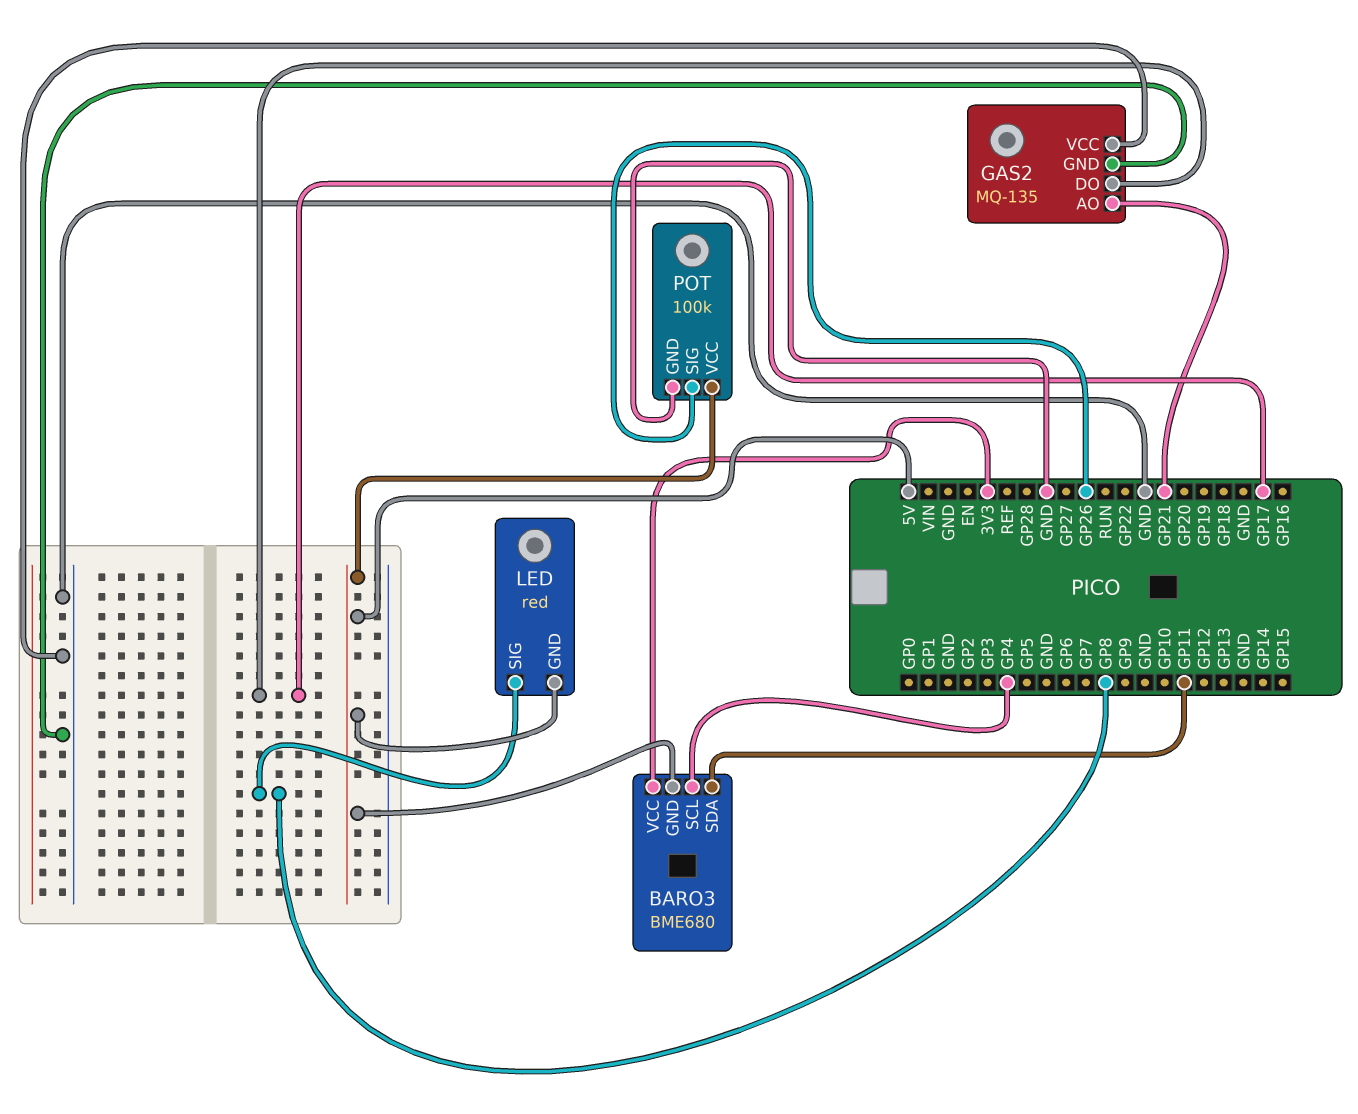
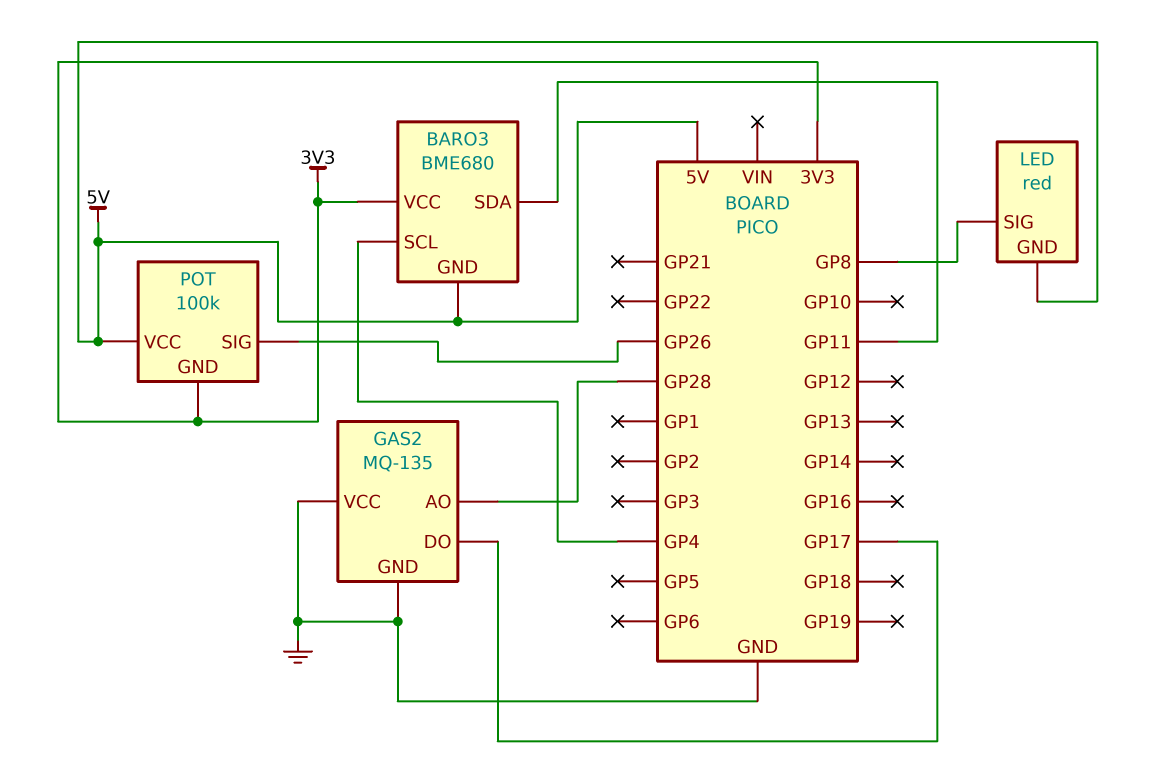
GAS2 pin AO: GP21 -> GP28
POT pin GND: GND -> 3V3

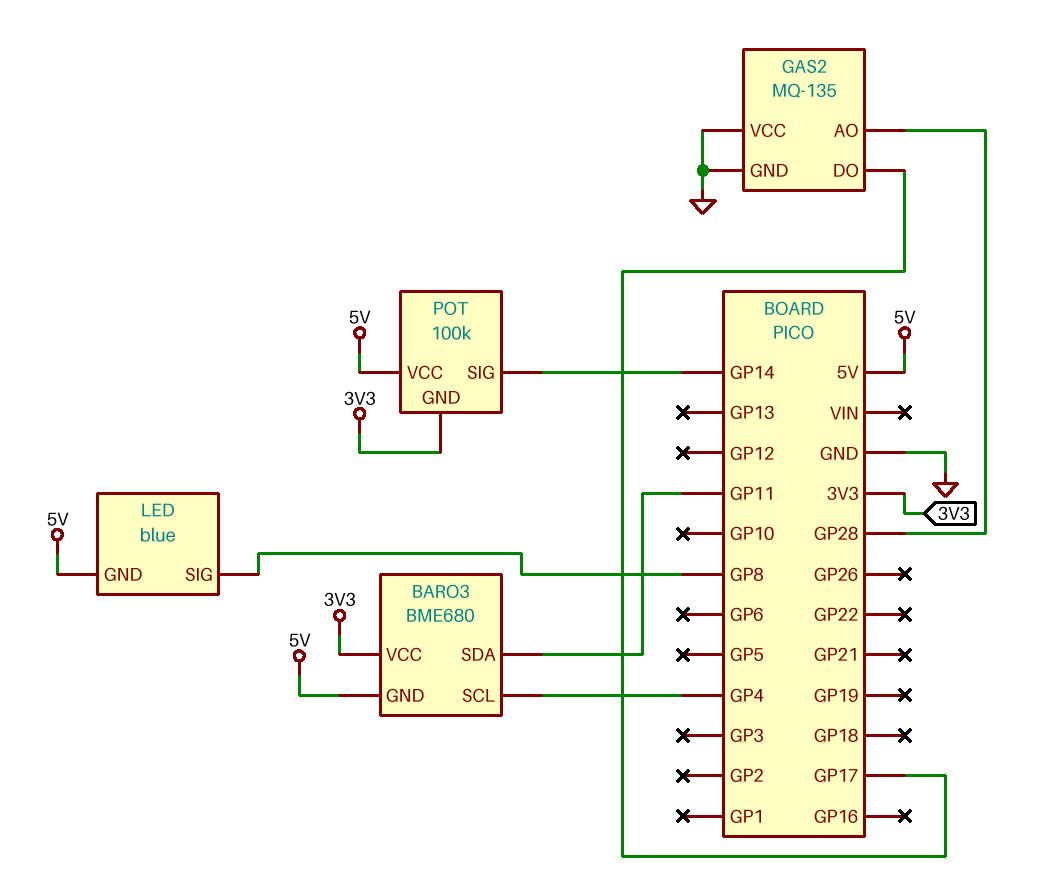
LED: red -> blue
POT pin SIG: GP26 -> GP14

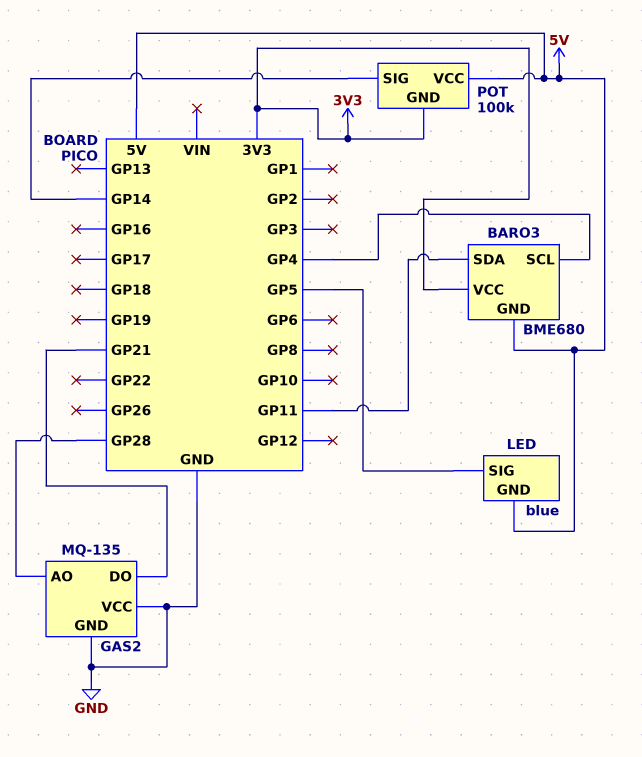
GAS2 pin DO: GP17 -> GP21
LED pin SIG: GP8 -> GP5

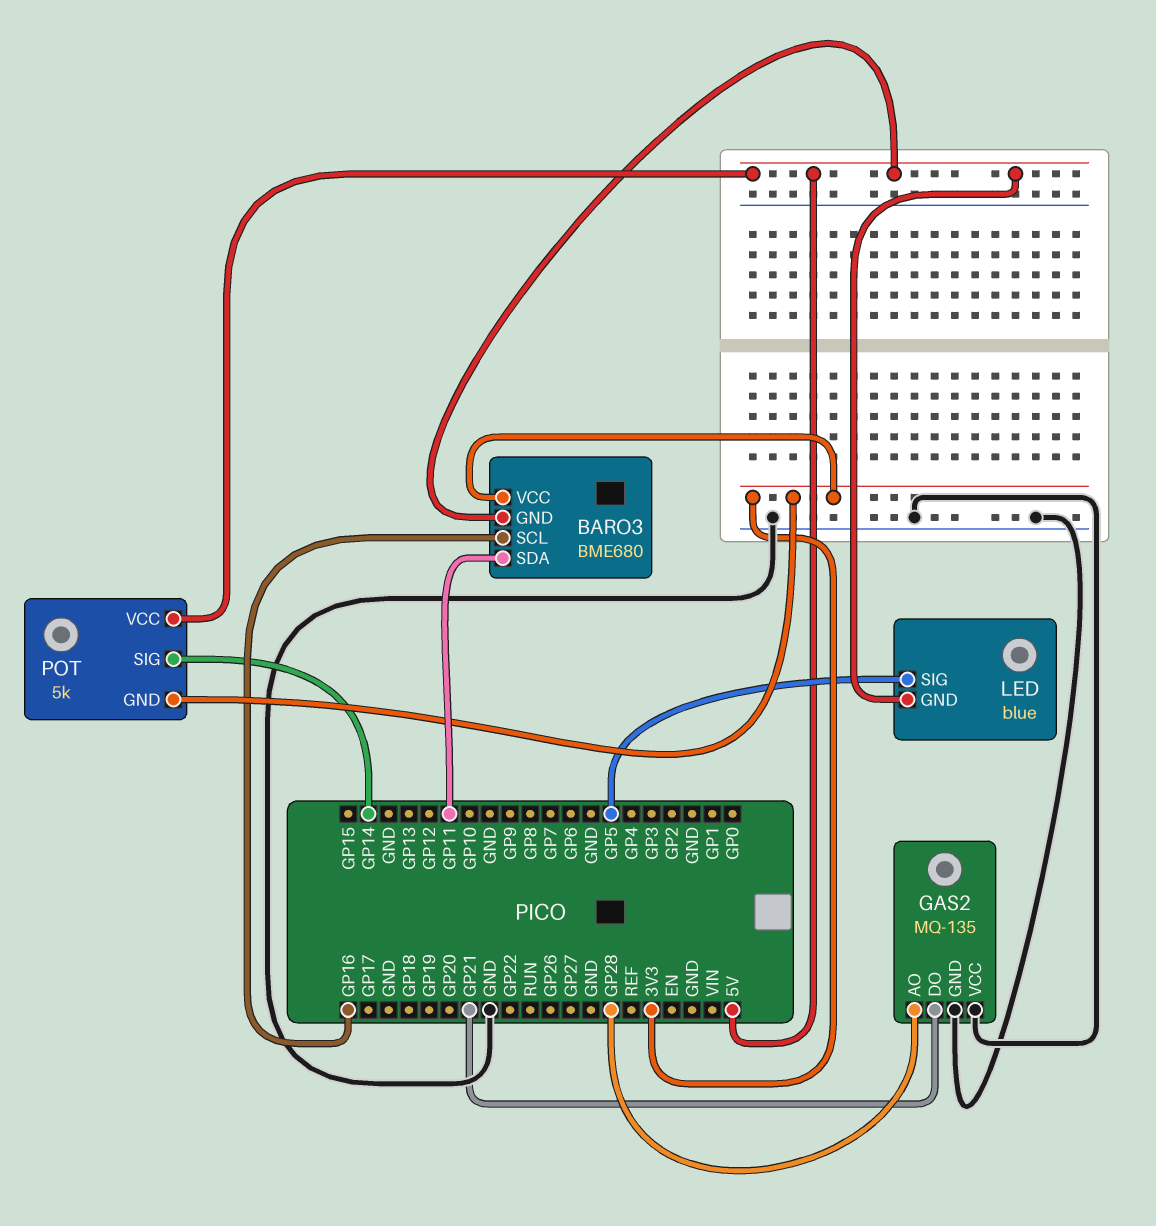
BARO3 pin SCL: GP4 -> GP16
POT: 100k -> 5k

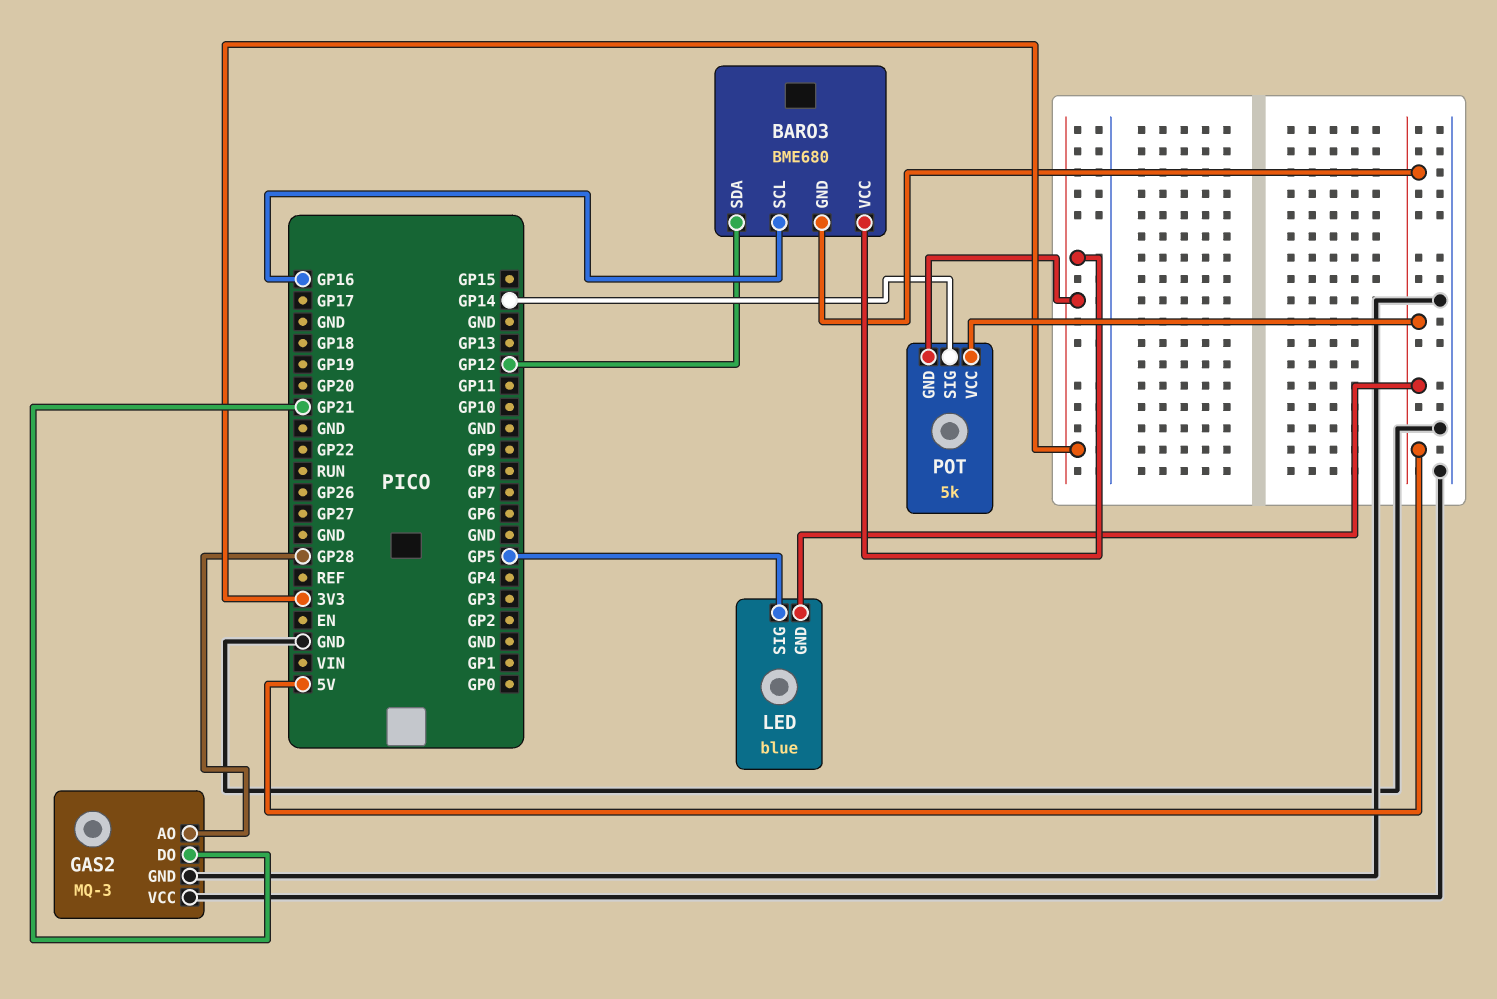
BARO3 pin SDA: GP11 -> GP12
GAS2: MQ-135 -> MQ-3

